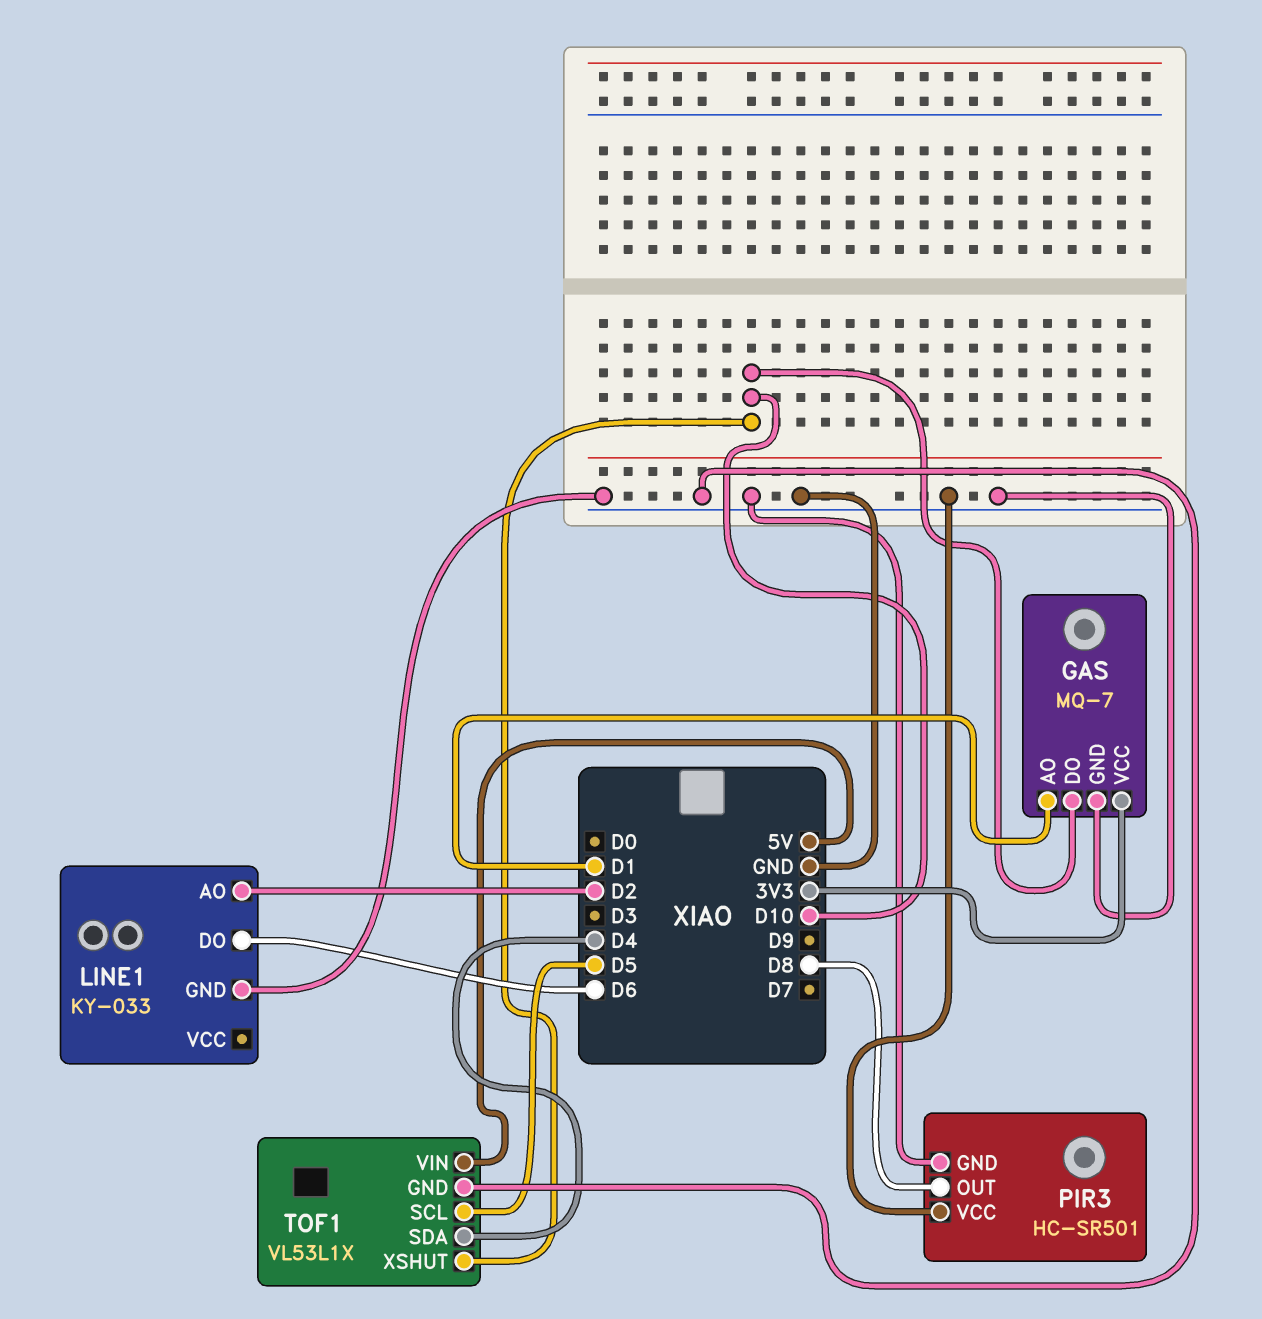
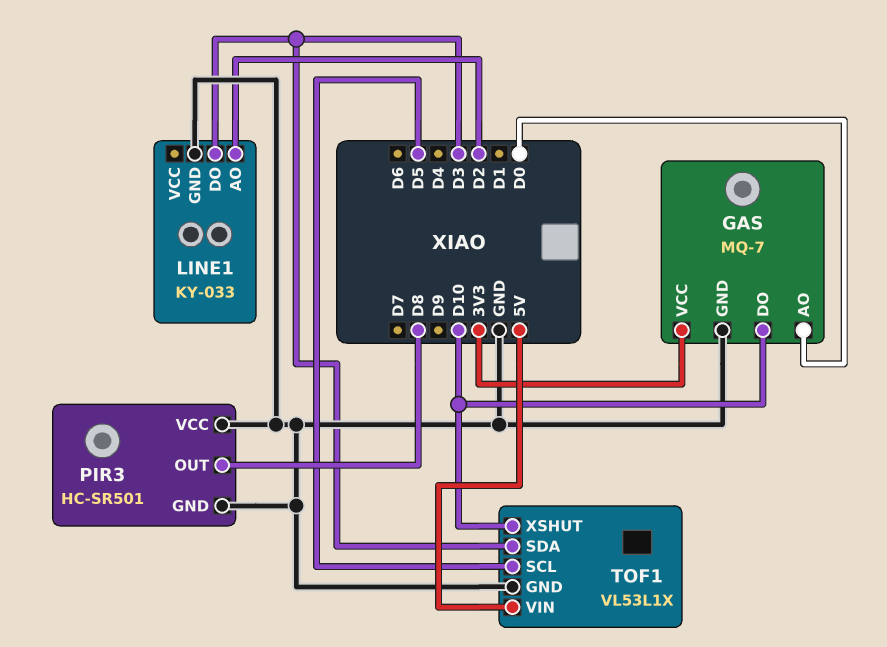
GAS pin AO: D1 -> D0
LINE1 pin DO: D6 -> D3
TOF1 pin SDA: D4 -> D3

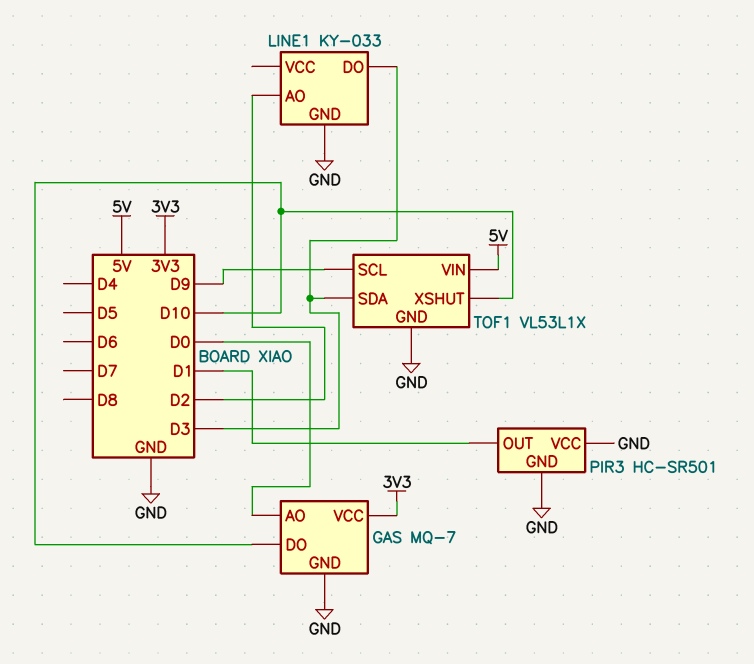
PIR3 pin OUT: D8 -> D1
TOF1 pin SCL: D5 -> D9

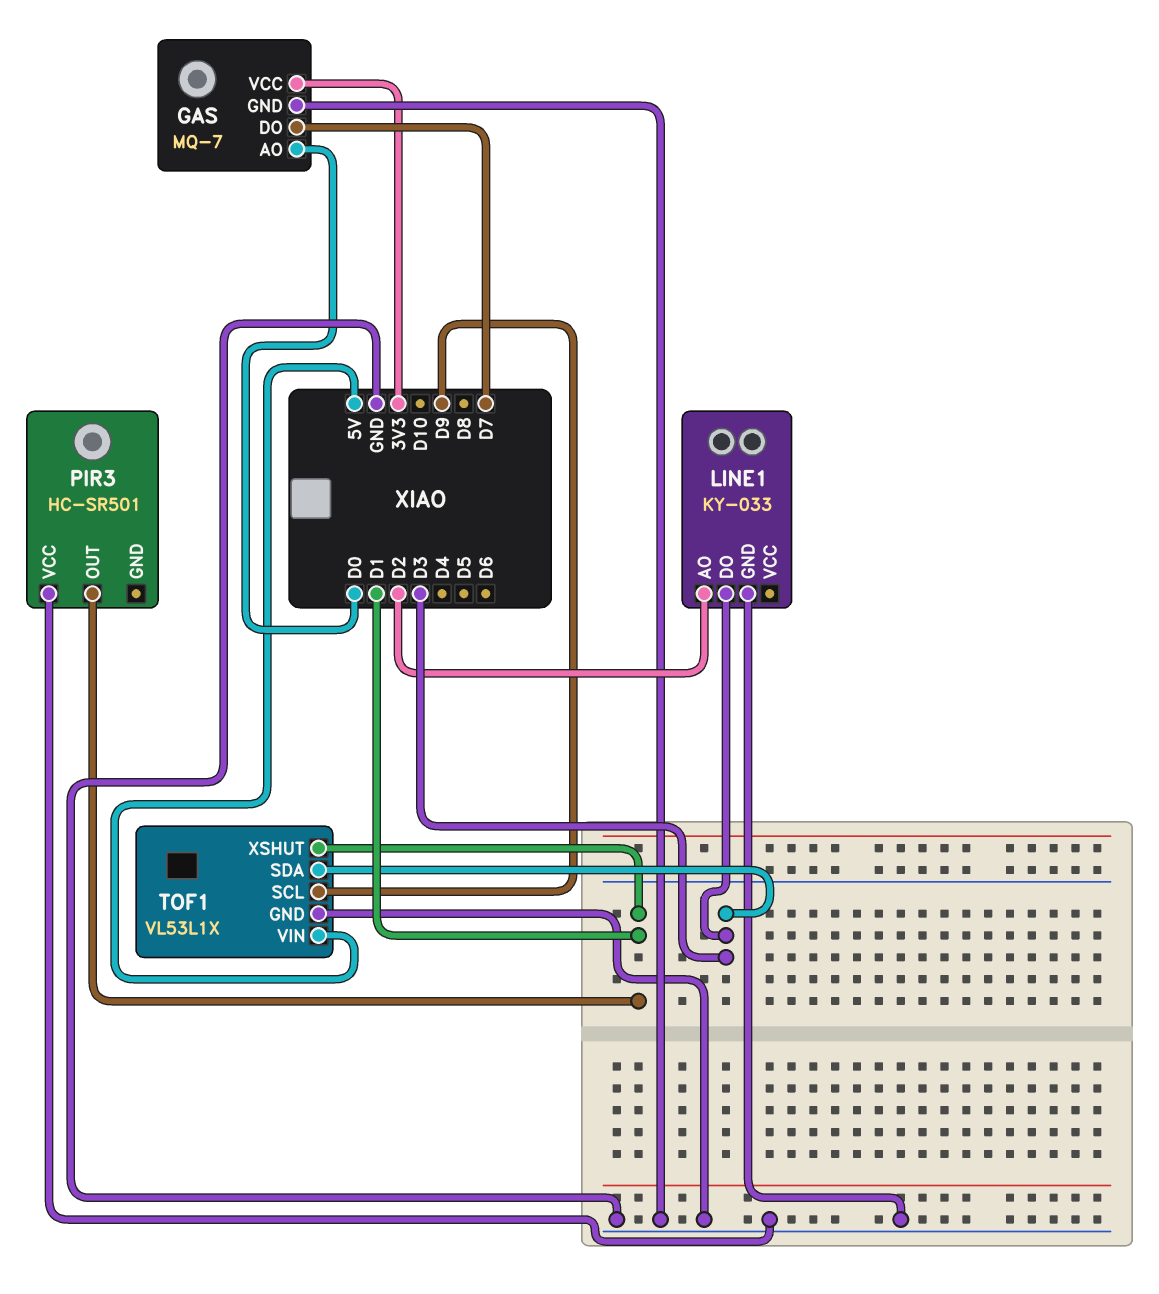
GAS pin DO: D10 -> D7
PIR3 pin GND: GND -> none
TOF1 pin XSHUT: D10 -> D1

